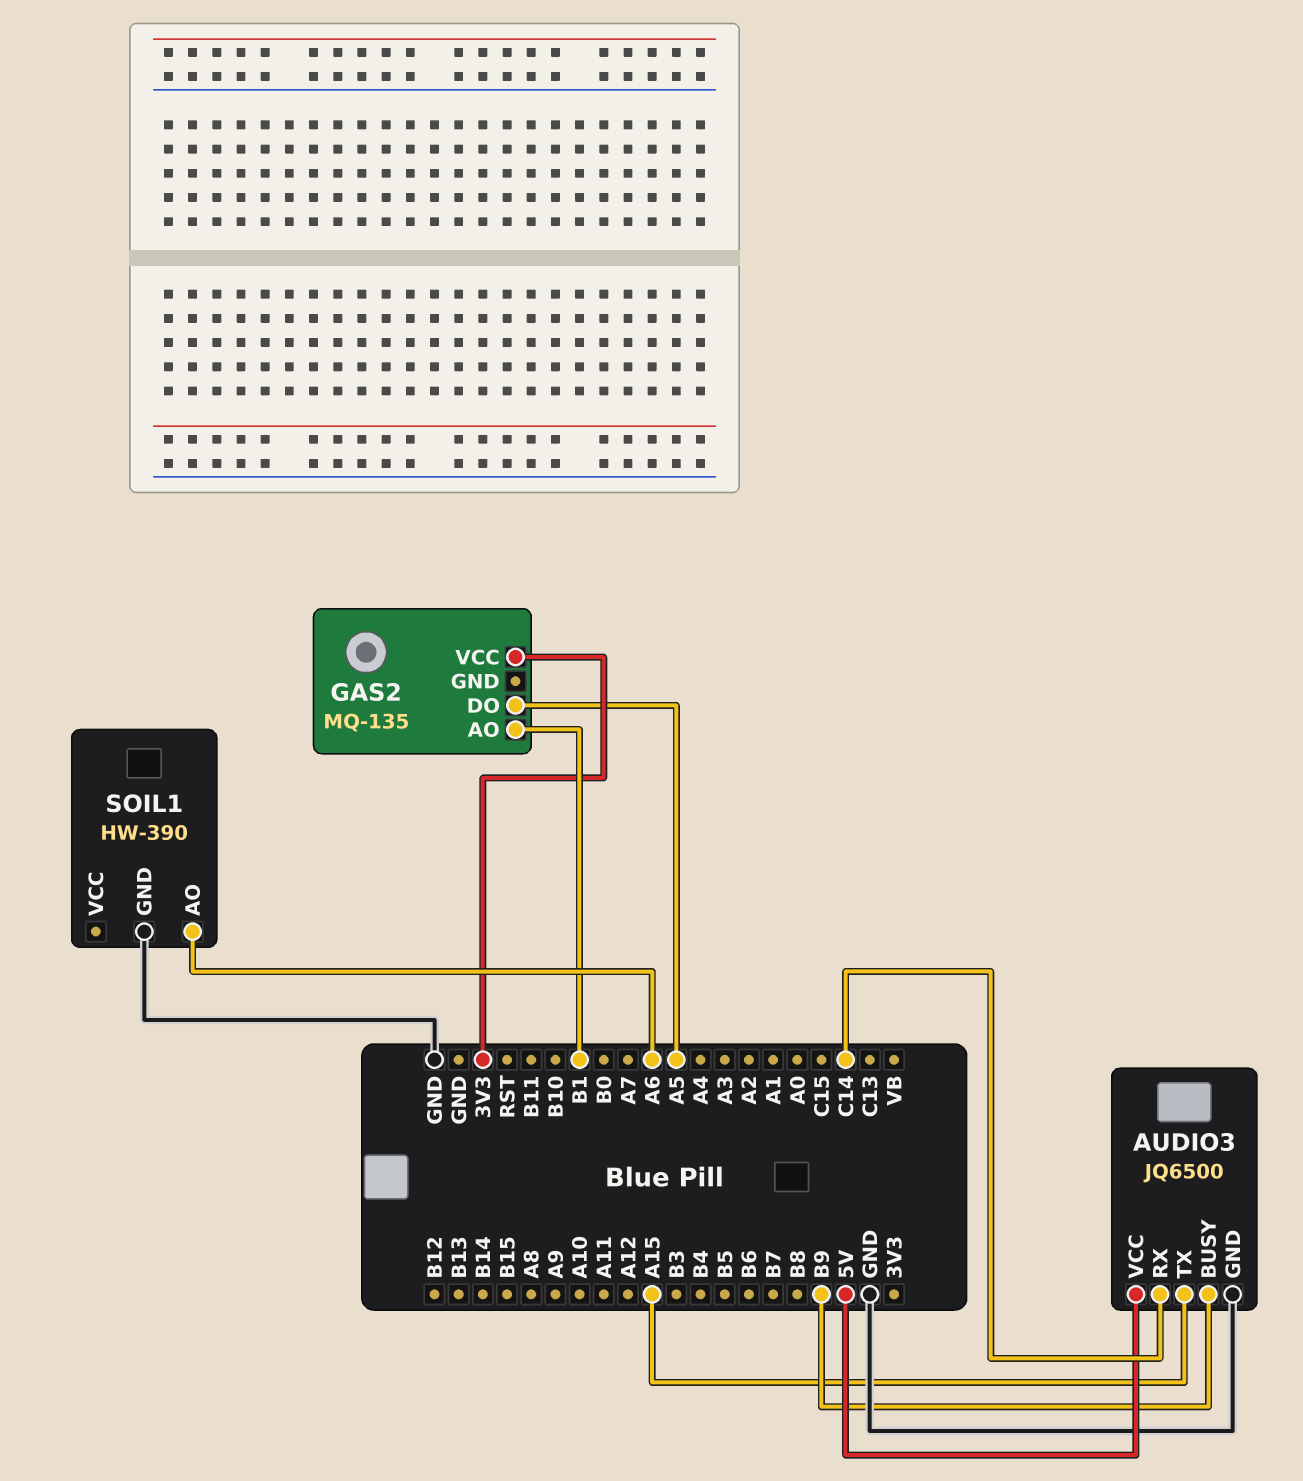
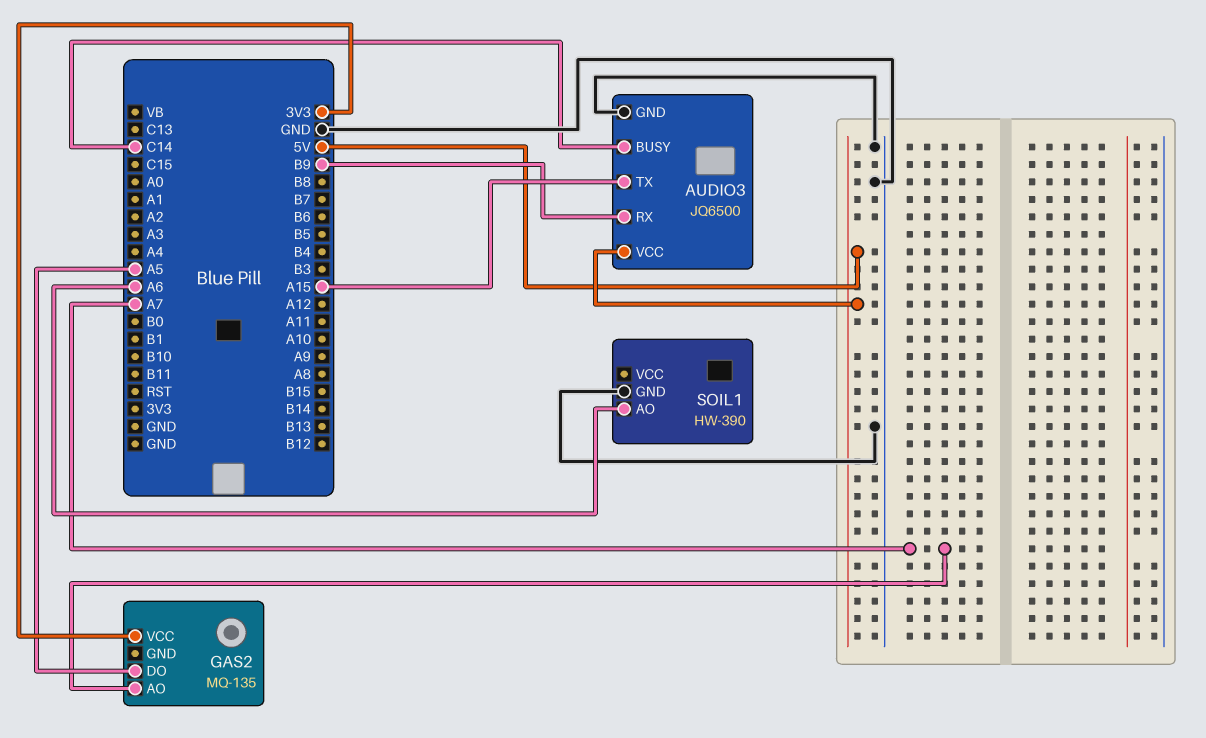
AUDIO3 pin BUSY: B9 -> C14
AUDIO3 pin RX: C14 -> B9
GAS2 pin AO: B1 -> A7

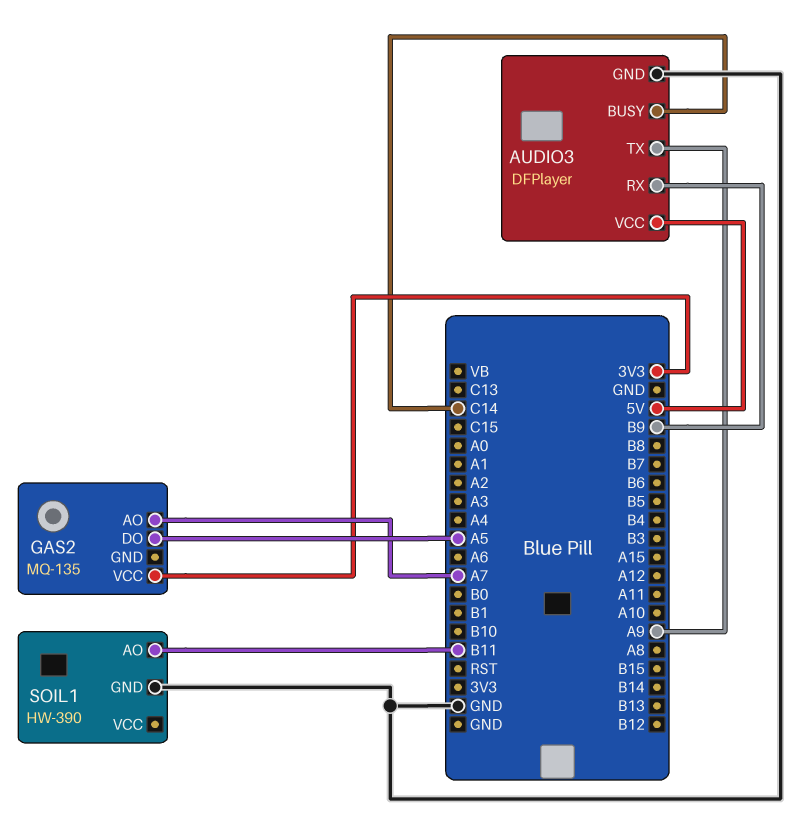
AUDIO3: JQ6500 -> DFPlayer
AUDIO3 pin TX: A15 -> A9
SOIL1 pin AO: A6 -> B11

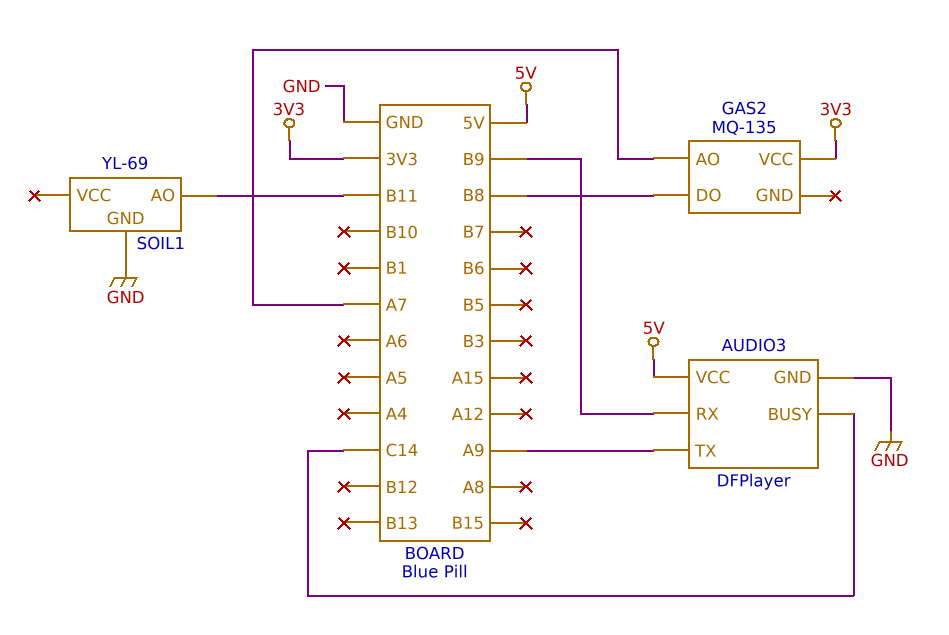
GAS2 pin DO: A5 -> B8
SOIL1: HW-390 -> YL-69

